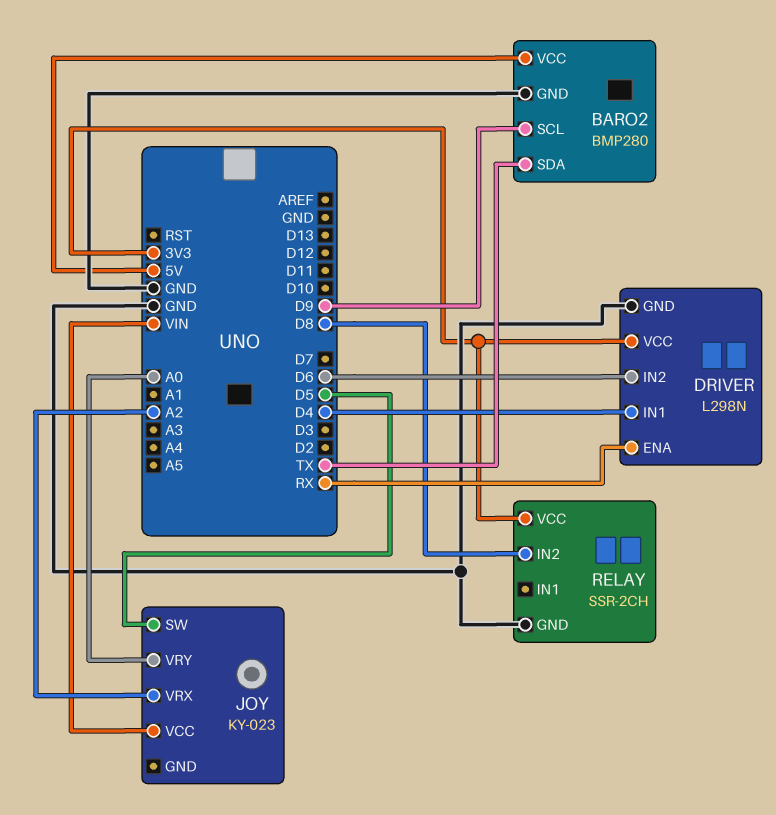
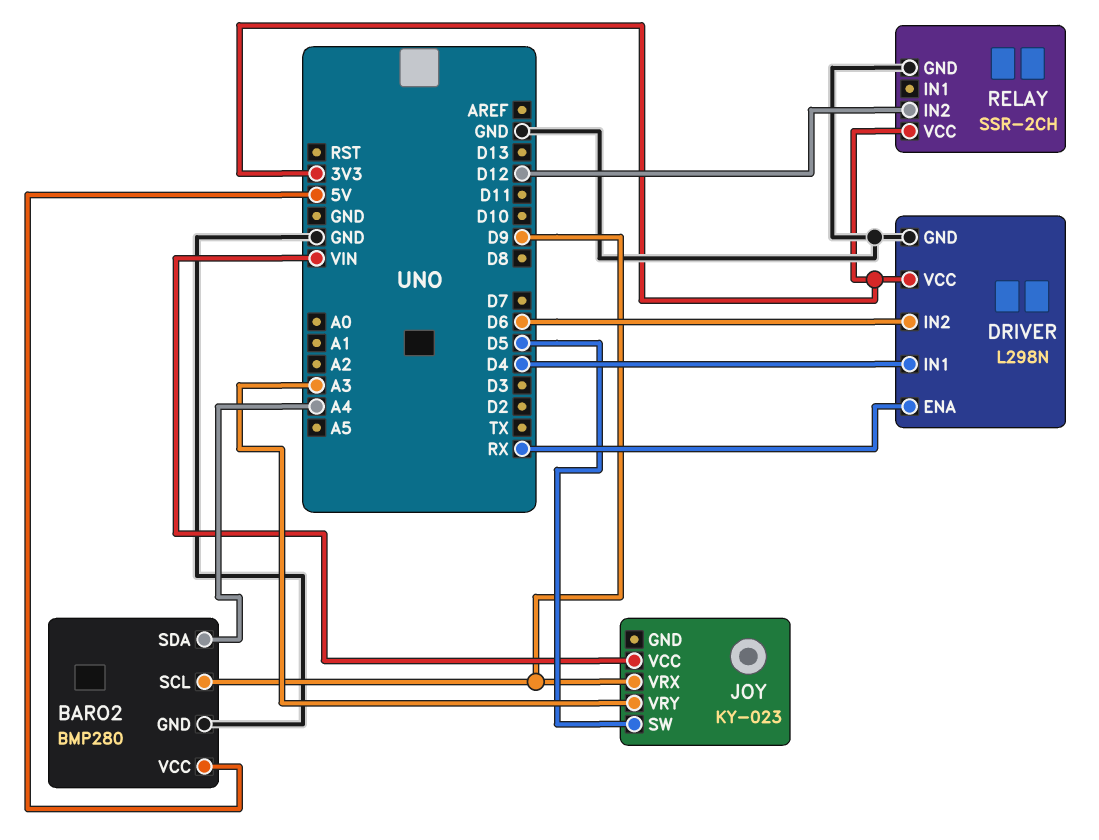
BARO2 pin SDA: TX -> A4
JOY pin VRX: A2 -> D9
JOY pin VRY: A0 -> A3
RELAY pin IN2: D8 -> D12

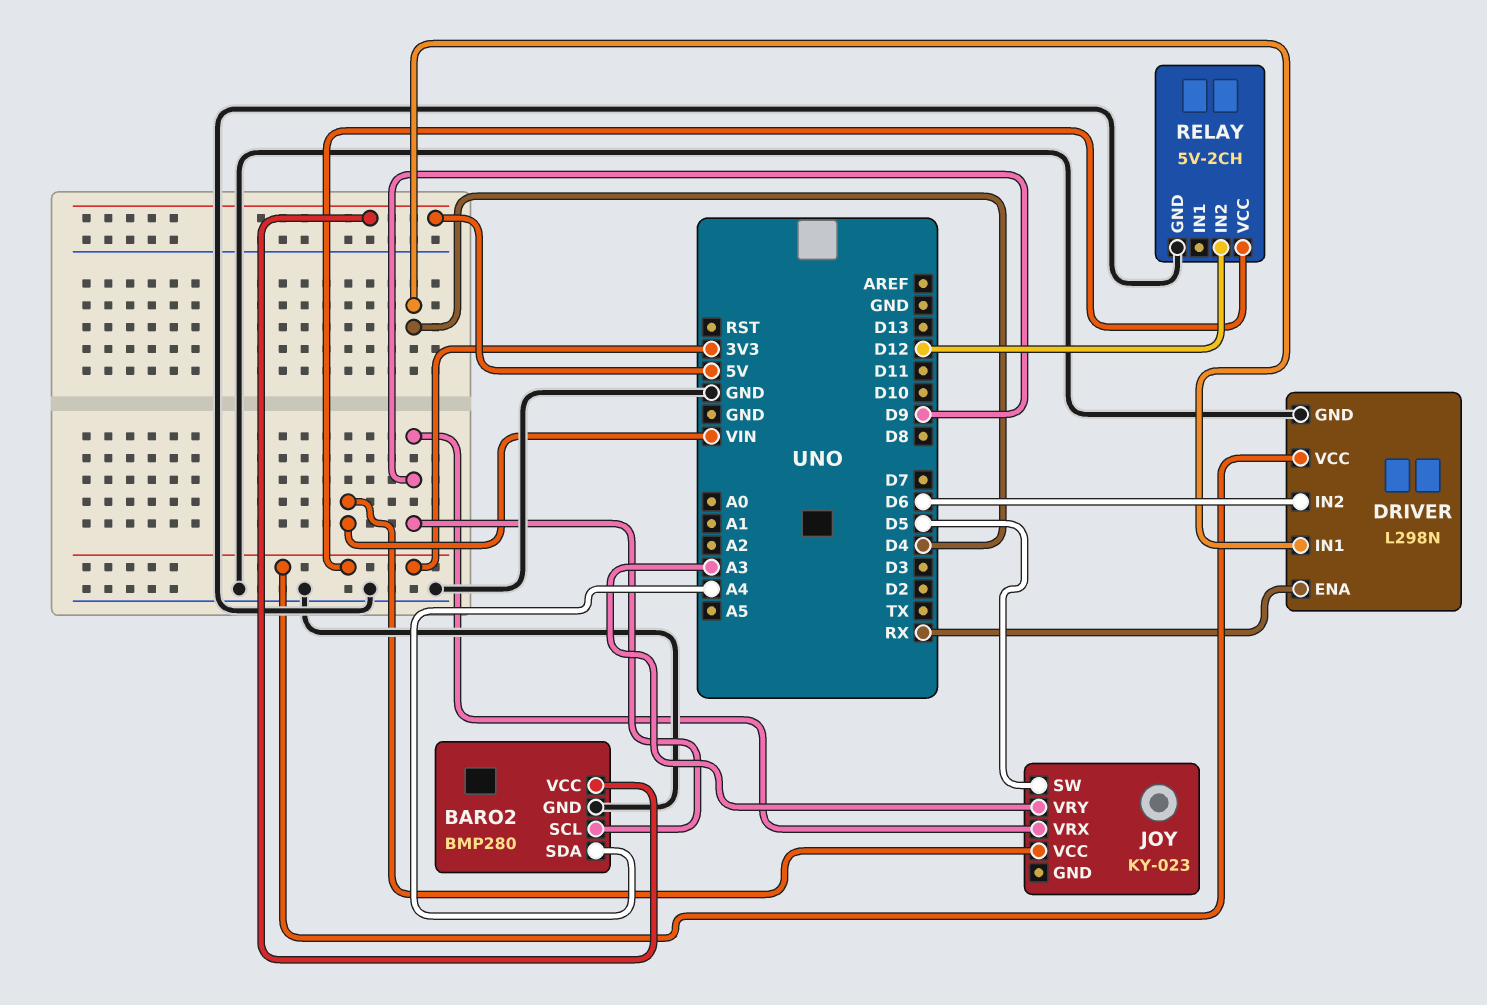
RELAY: SSR-2CH -> 5V-2CH

